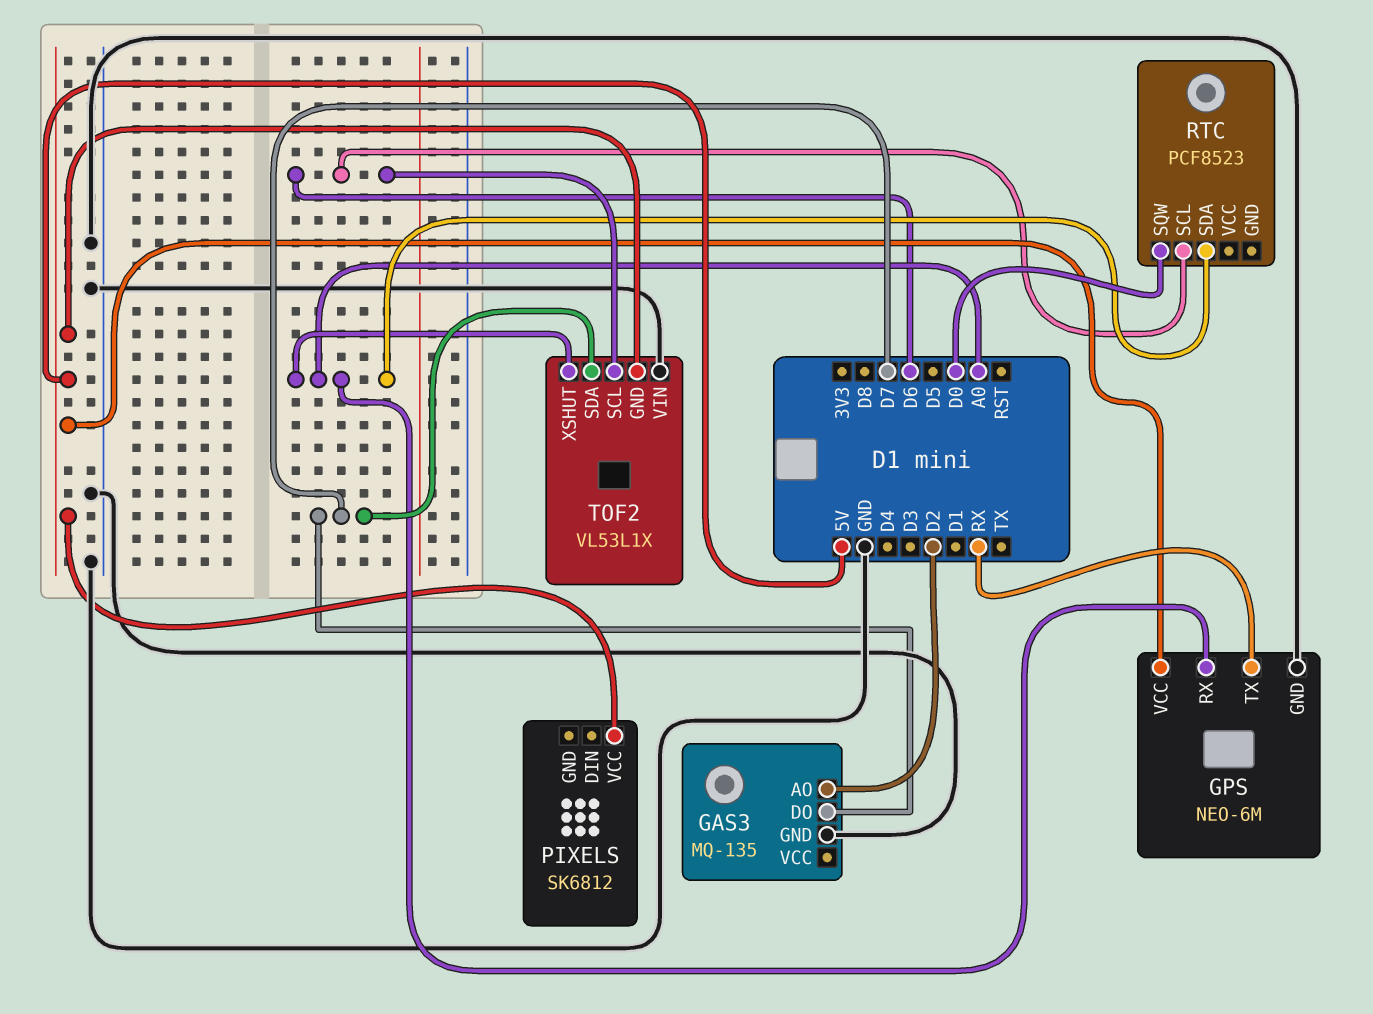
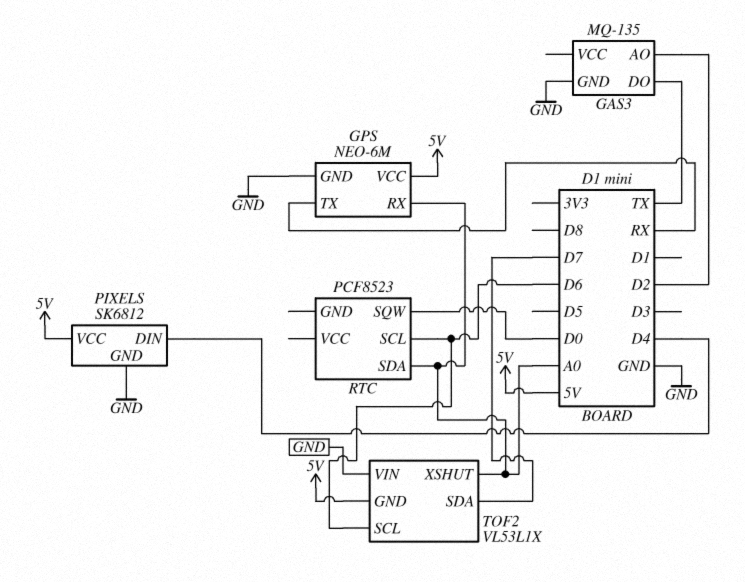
GAS3 pin DO: D7 -> TX
PIXELS pin DIN: none -> D4
PIXELS pin GND: none -> GND

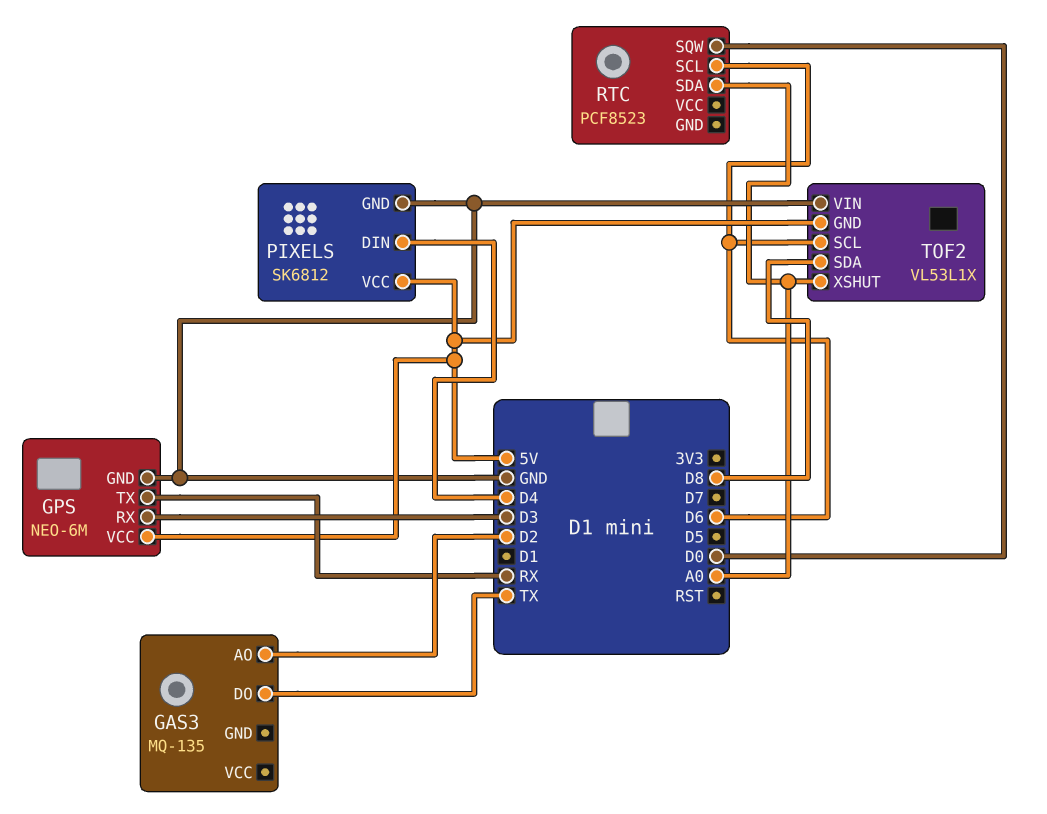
GAS3 pin GND: GND -> none
GPS pin RX: A0 -> D3
TOF2 pin SDA: D7 -> D8

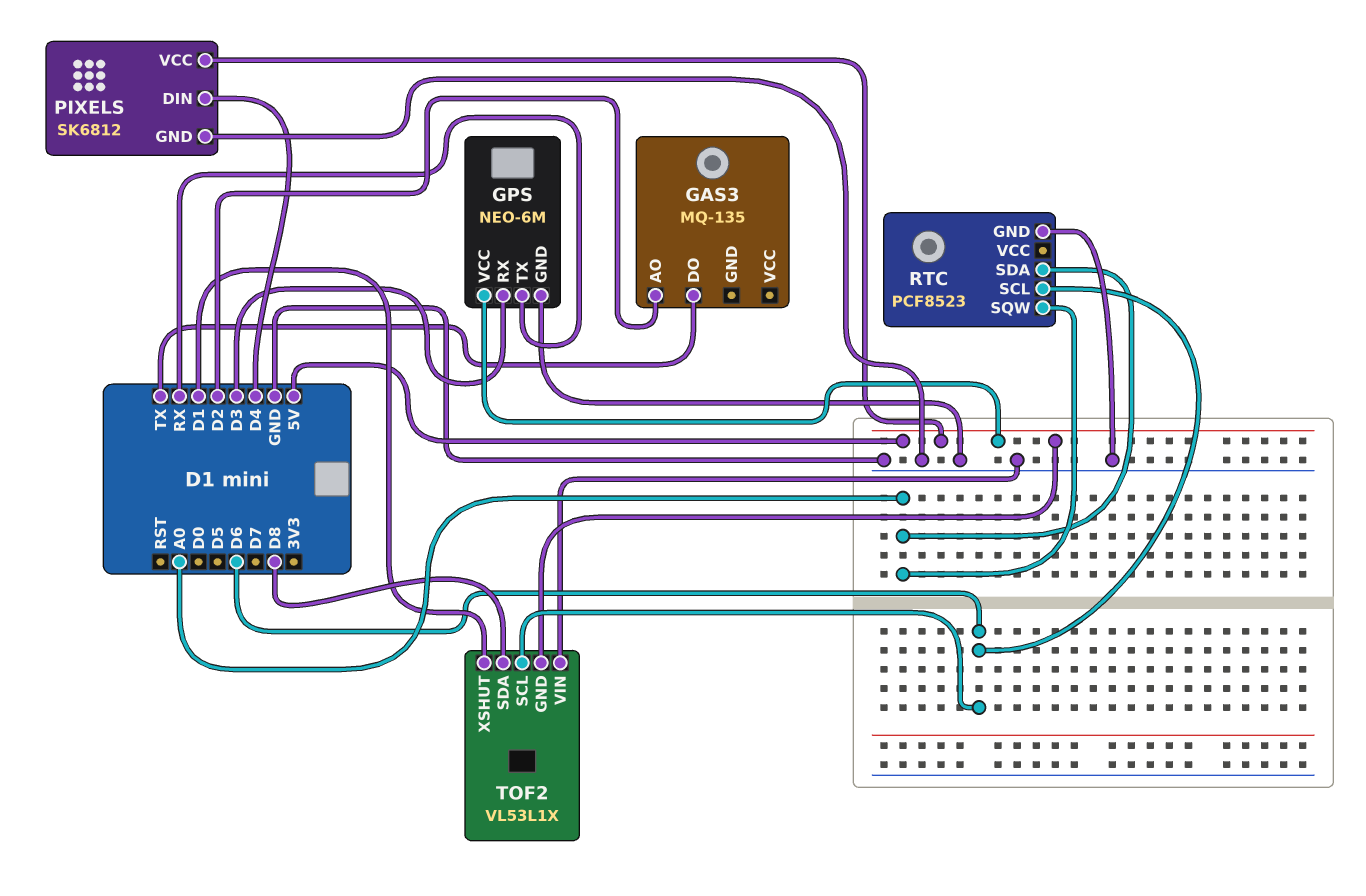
RTC pin GND: none -> GND
RTC pin SQW: D0 -> A0
TOF2 pin XSHUT: A0 -> D1

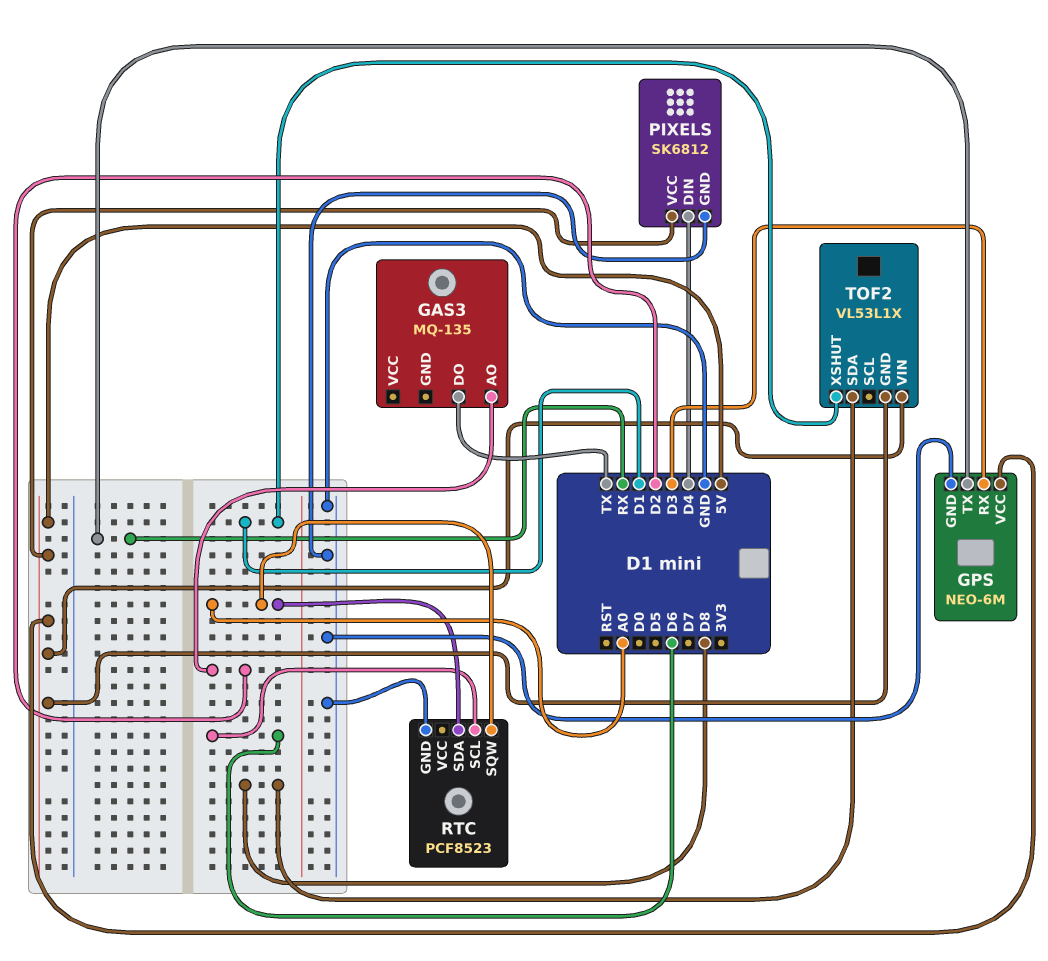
TOF2 pin SCL: D6 -> none
TOF2 pin VIN: GND -> 5V

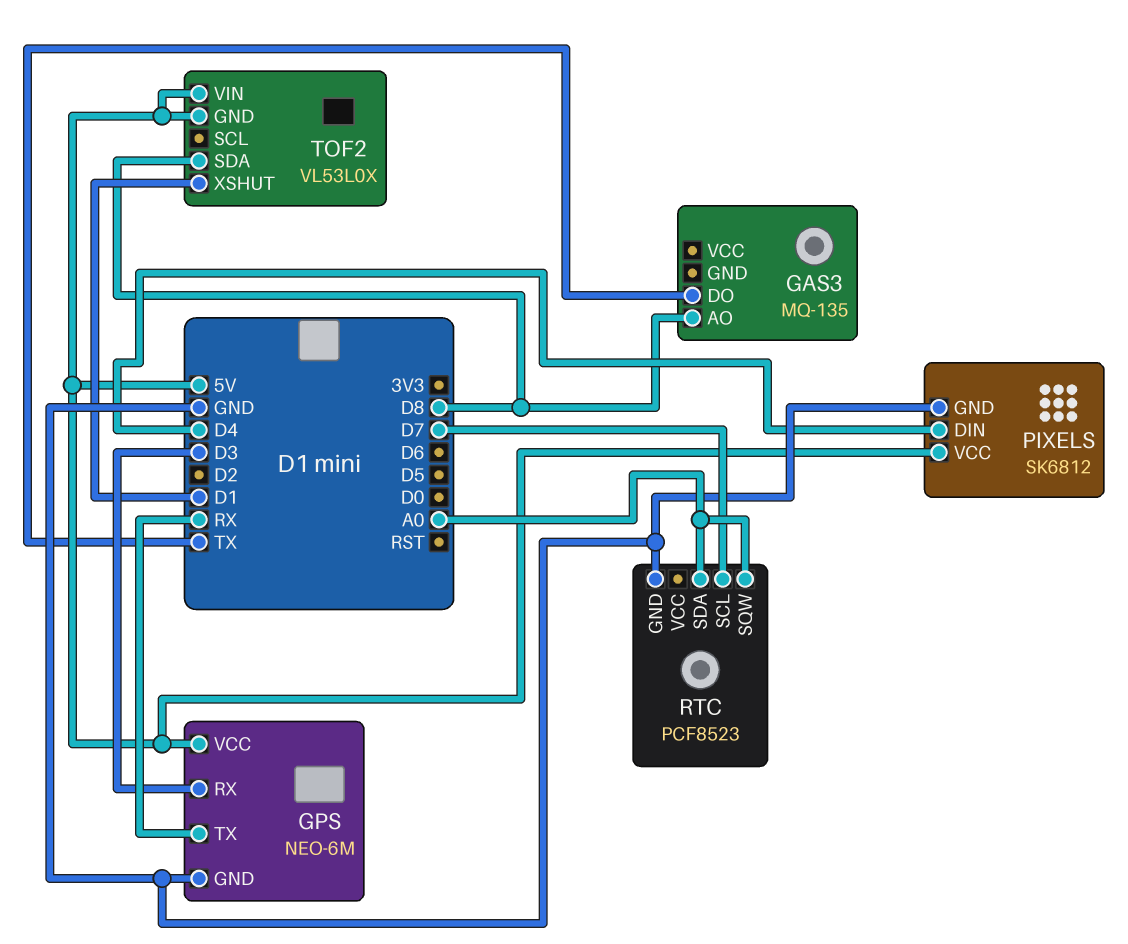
GAS3 pin AO: D2 -> D8
RTC pin SCL: D6 -> D7
TOF2: VL53L1X -> VL53L0X

